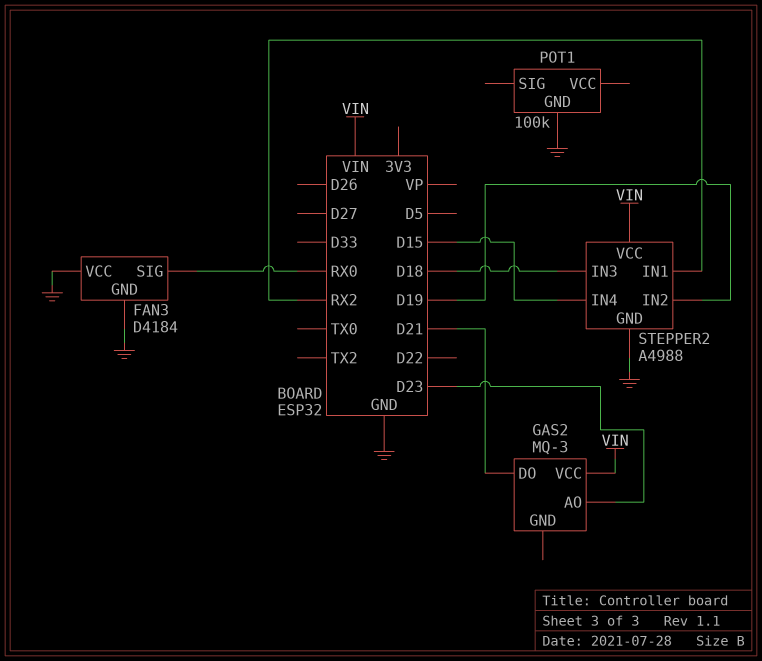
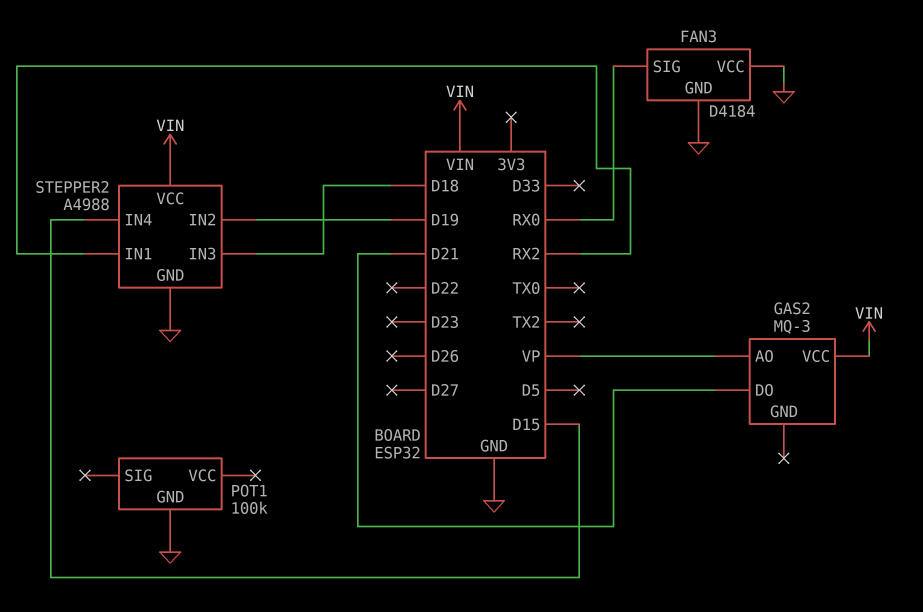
GAS2 pin AO: D23 -> VP

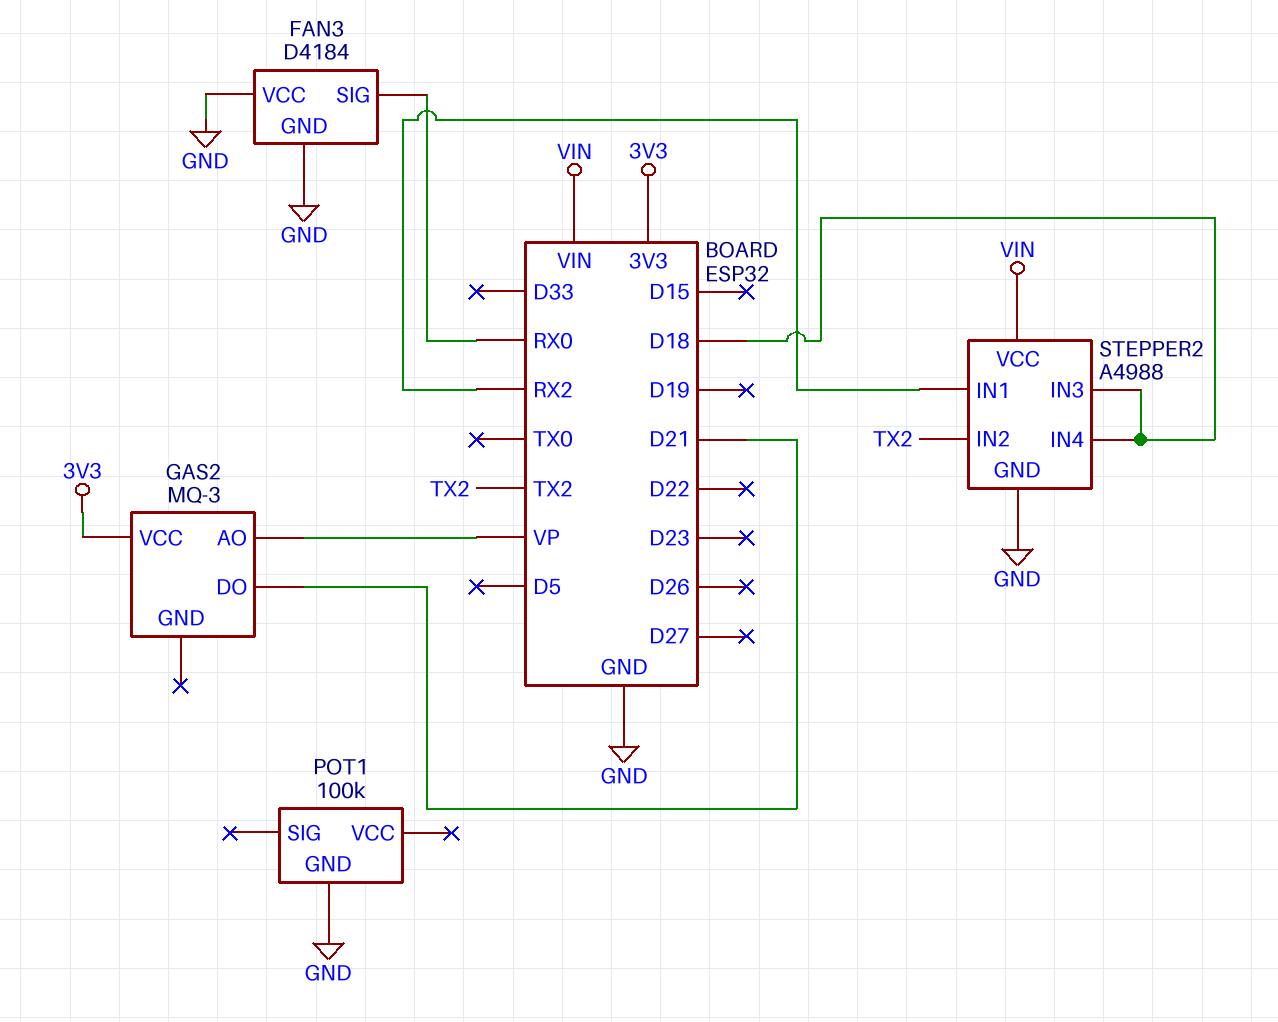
GAS2 pin VCC: VIN -> 3V3
STEPPER2 pin IN2: D19 -> TX2
STEPPER2 pin IN4: D15 -> D18

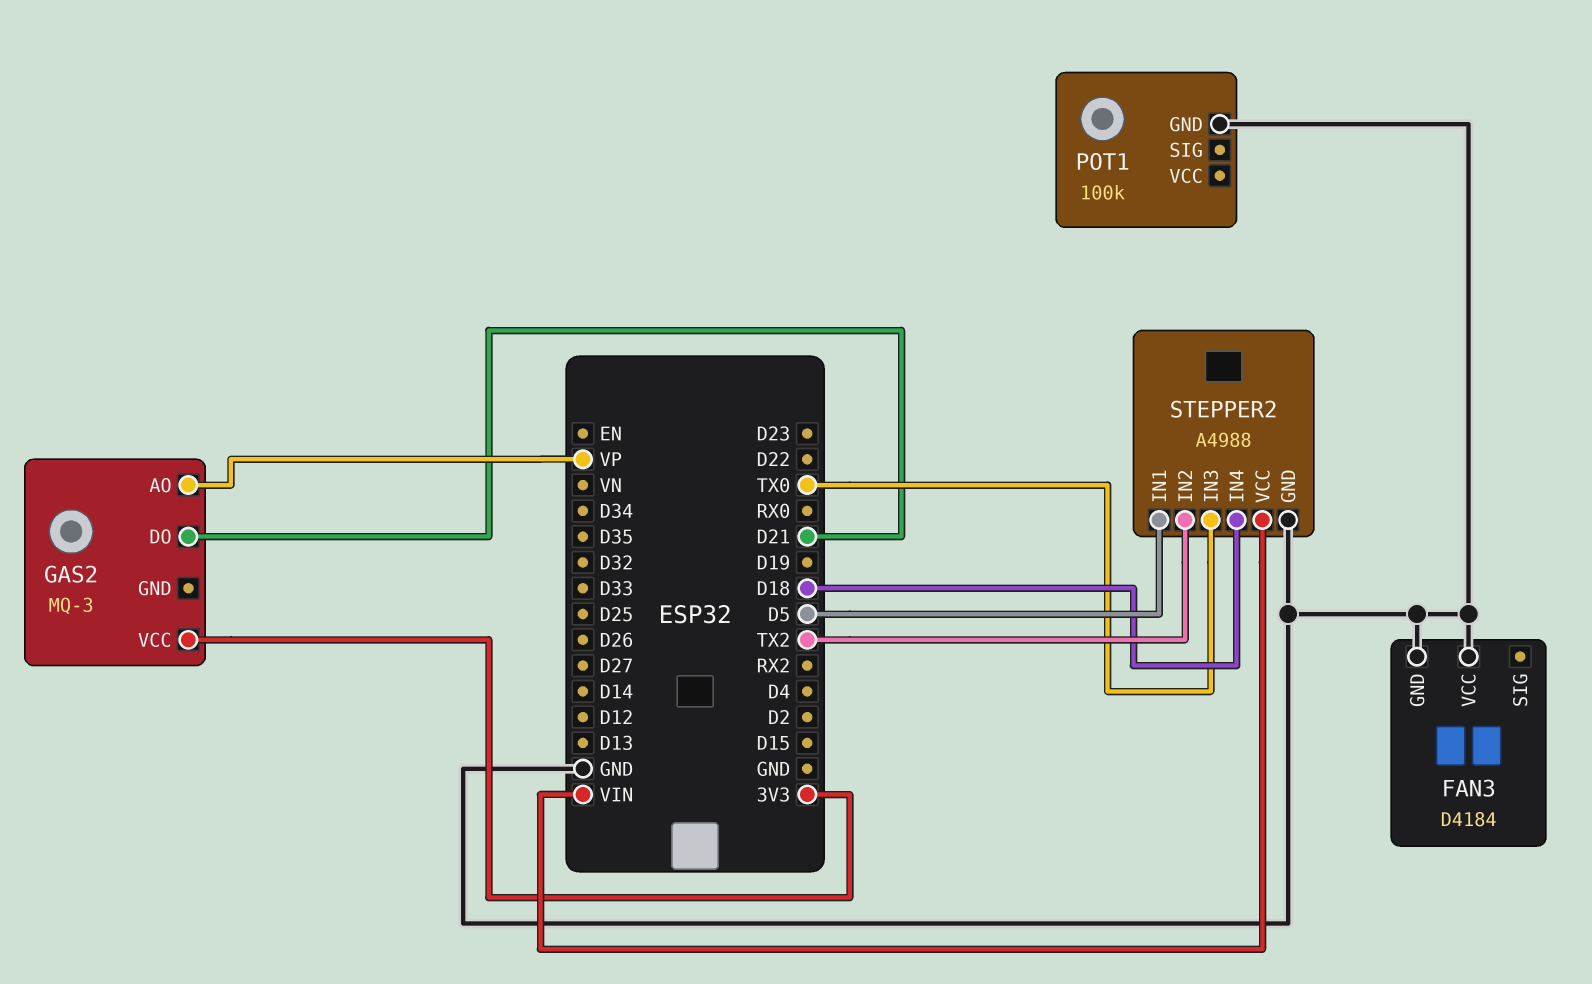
FAN3 pin SIG: RX0 -> none
STEPPER2 pin IN1: RX2 -> D5
STEPPER2 pin IN3: D18 -> TX0

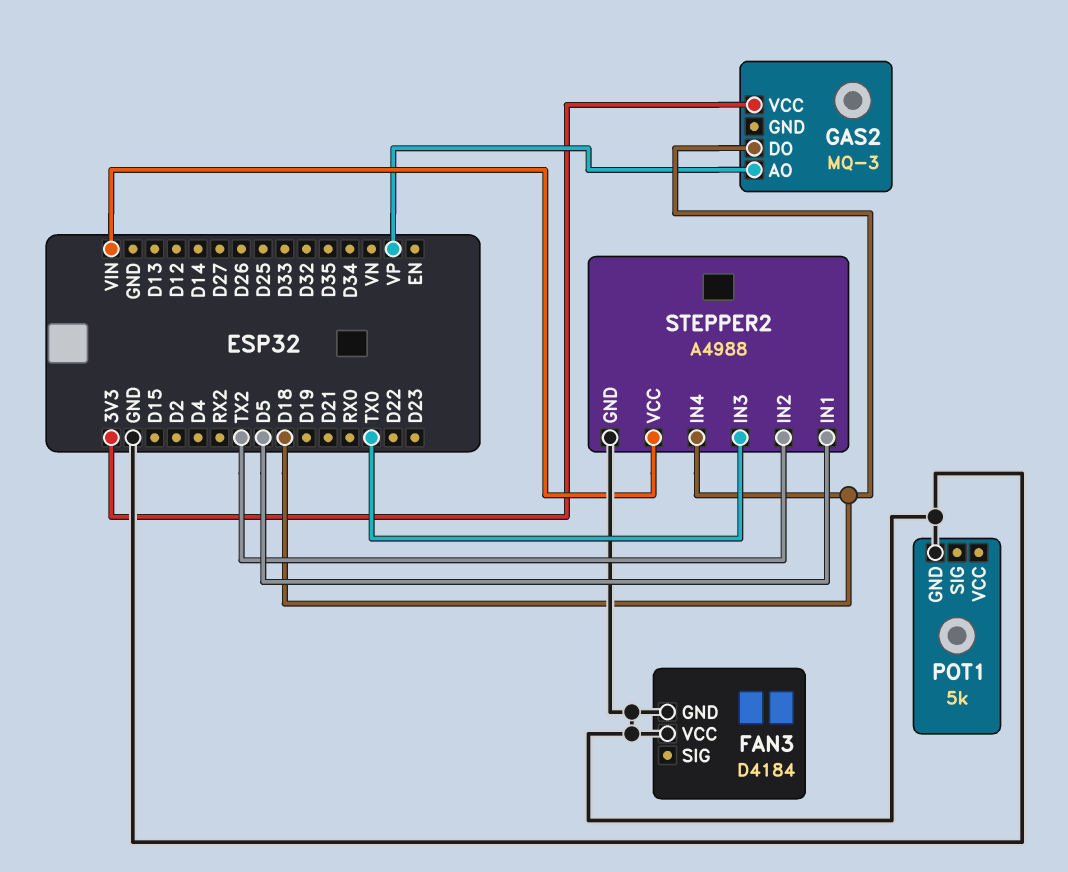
GAS2 pin DO: D21 -> D18
POT1: 100k -> 5k

